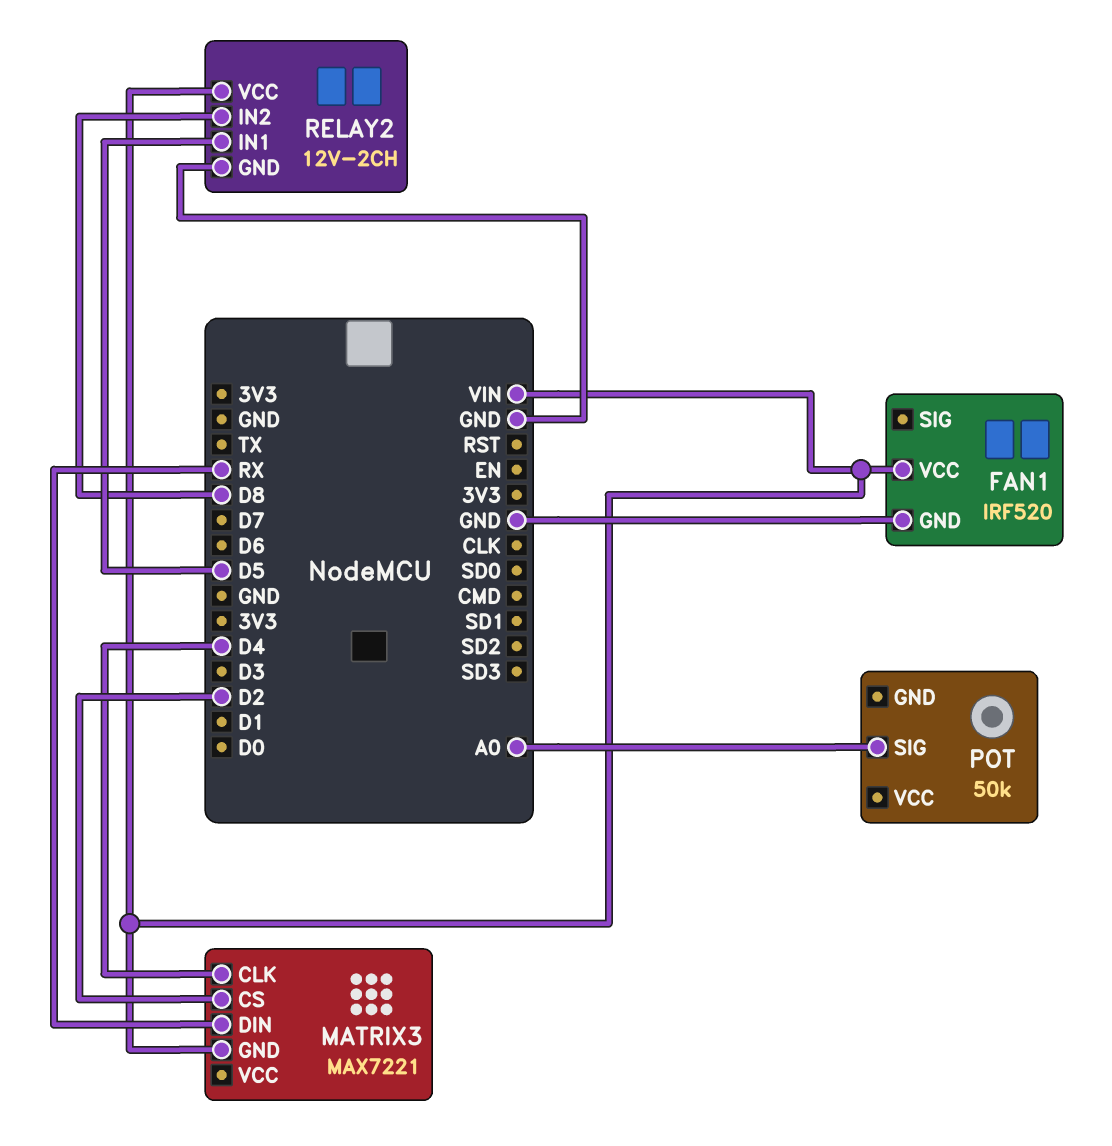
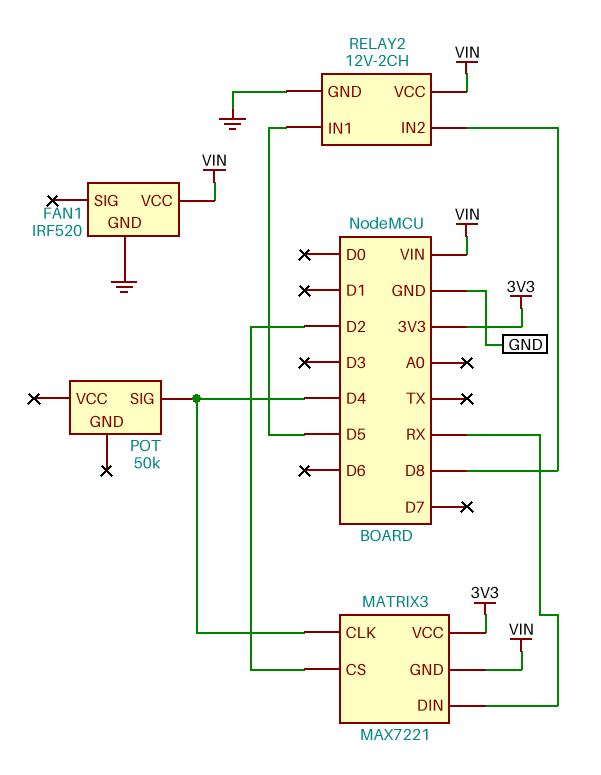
MATRIX3 pin VCC: none -> 3V3
POT pin SIG: A0 -> D4

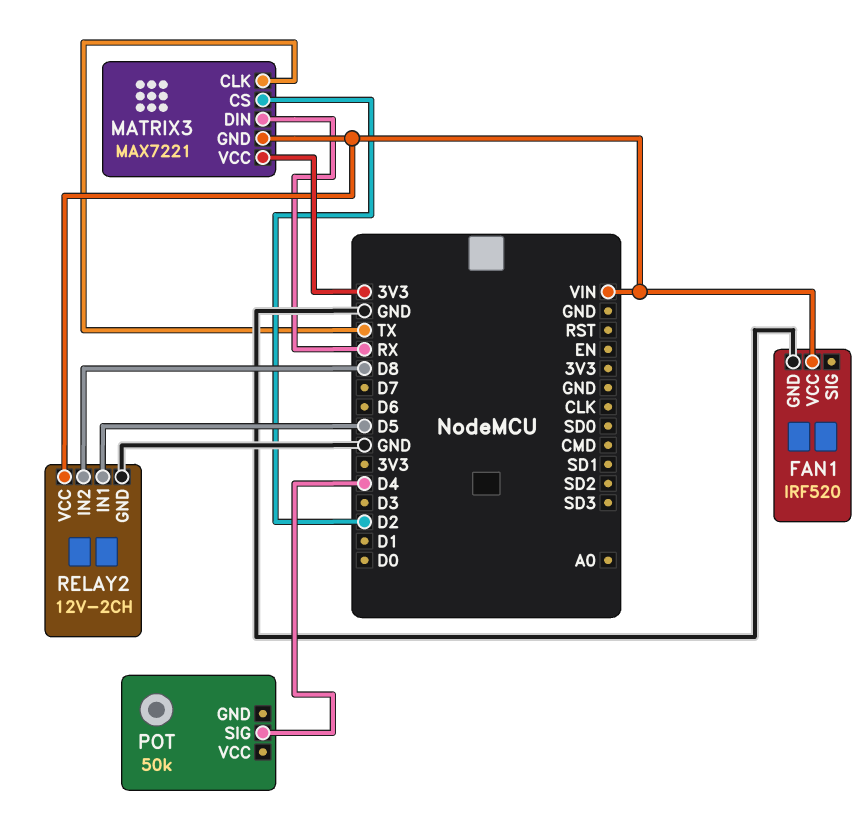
MATRIX3 pin CLK: D4 -> TX

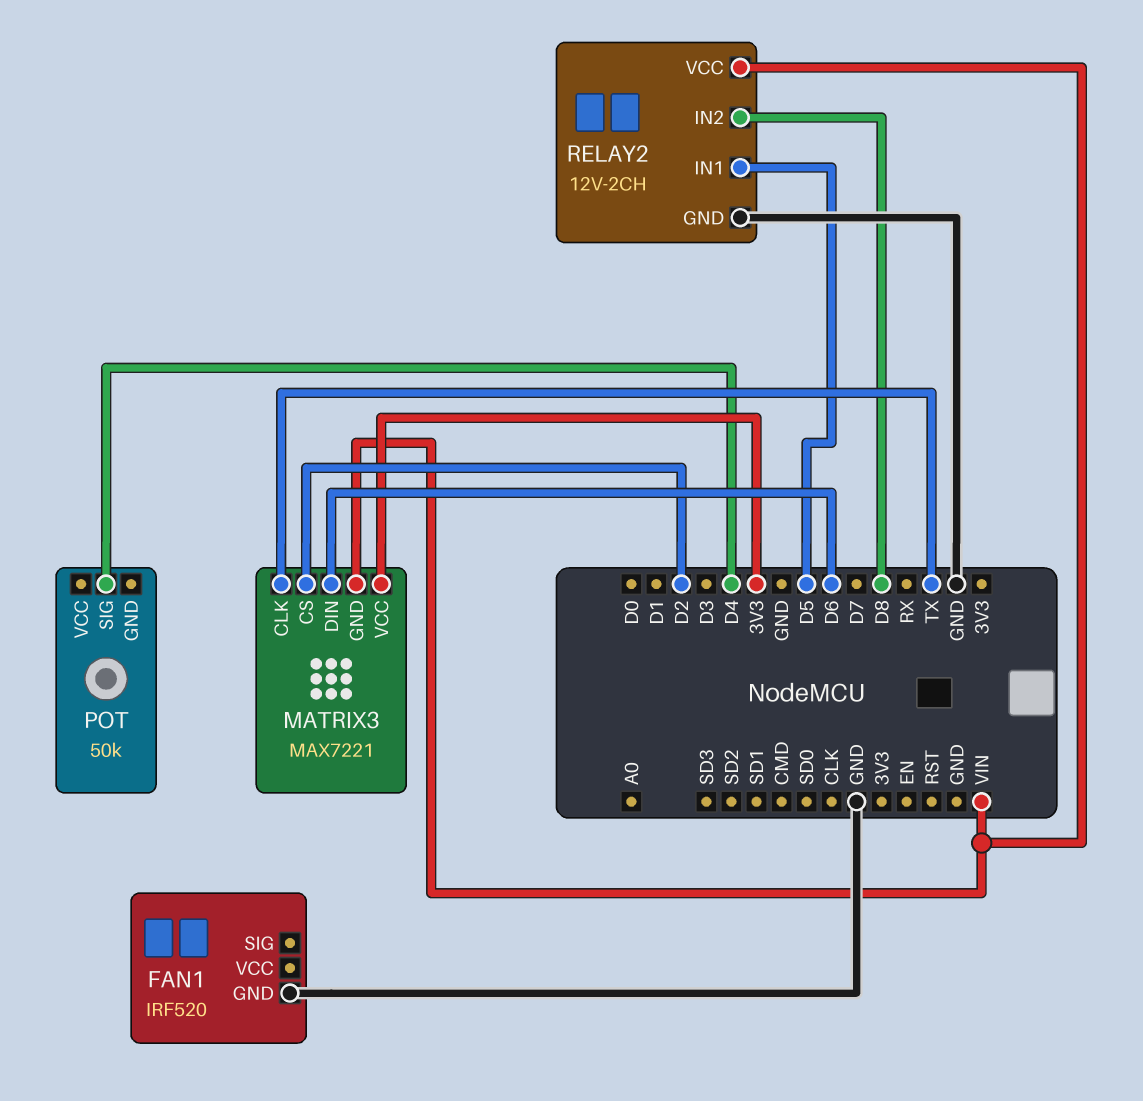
FAN1 pin VCC: VIN -> none
MATRIX3 pin DIN: RX -> D6

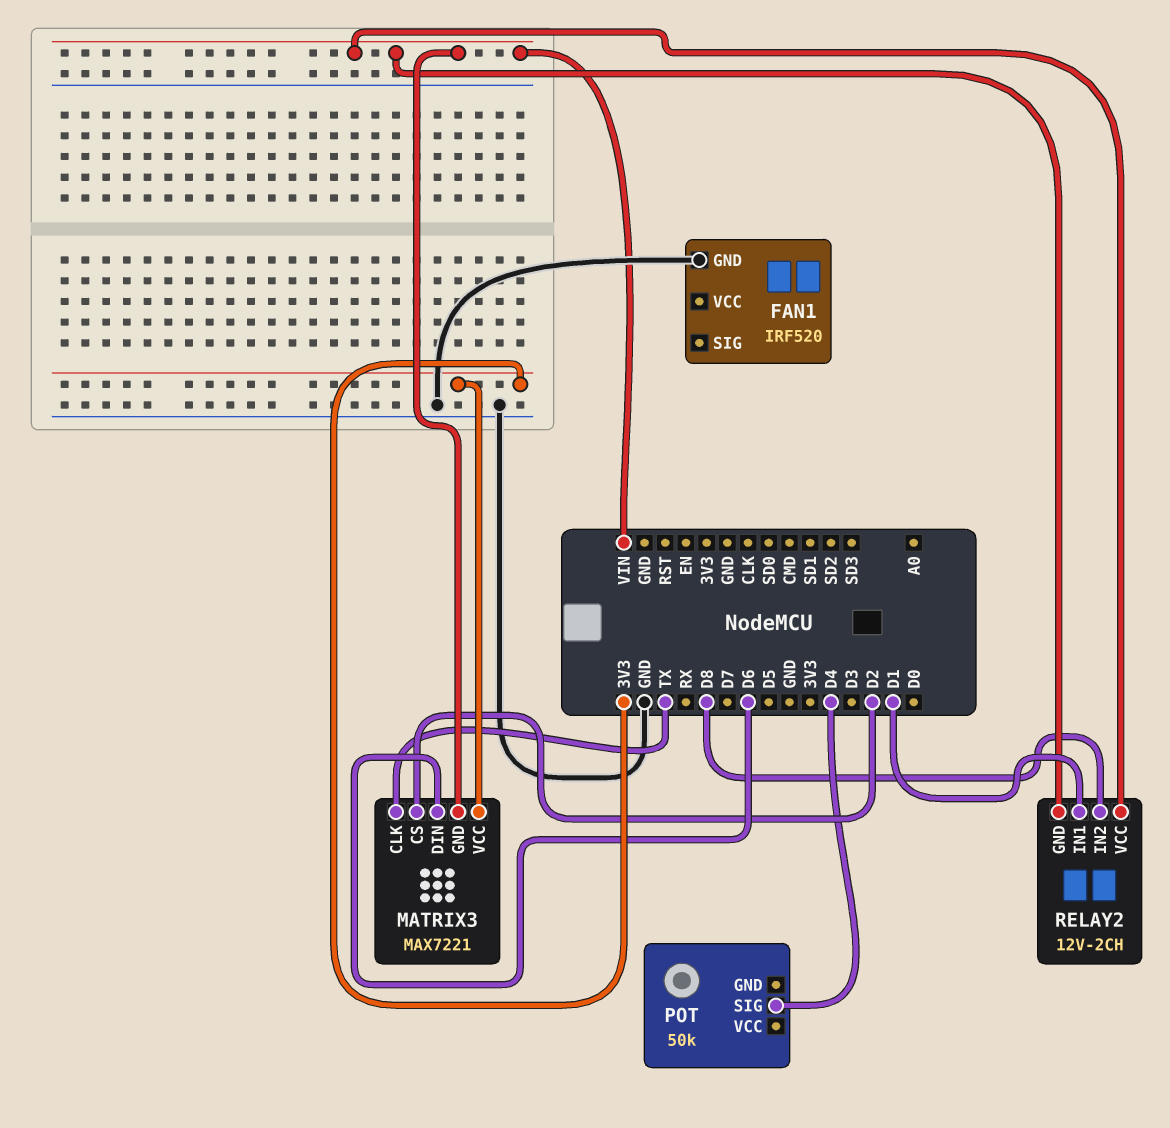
RELAY2 pin GND: GND -> VIN
RELAY2 pin IN1: D5 -> D1

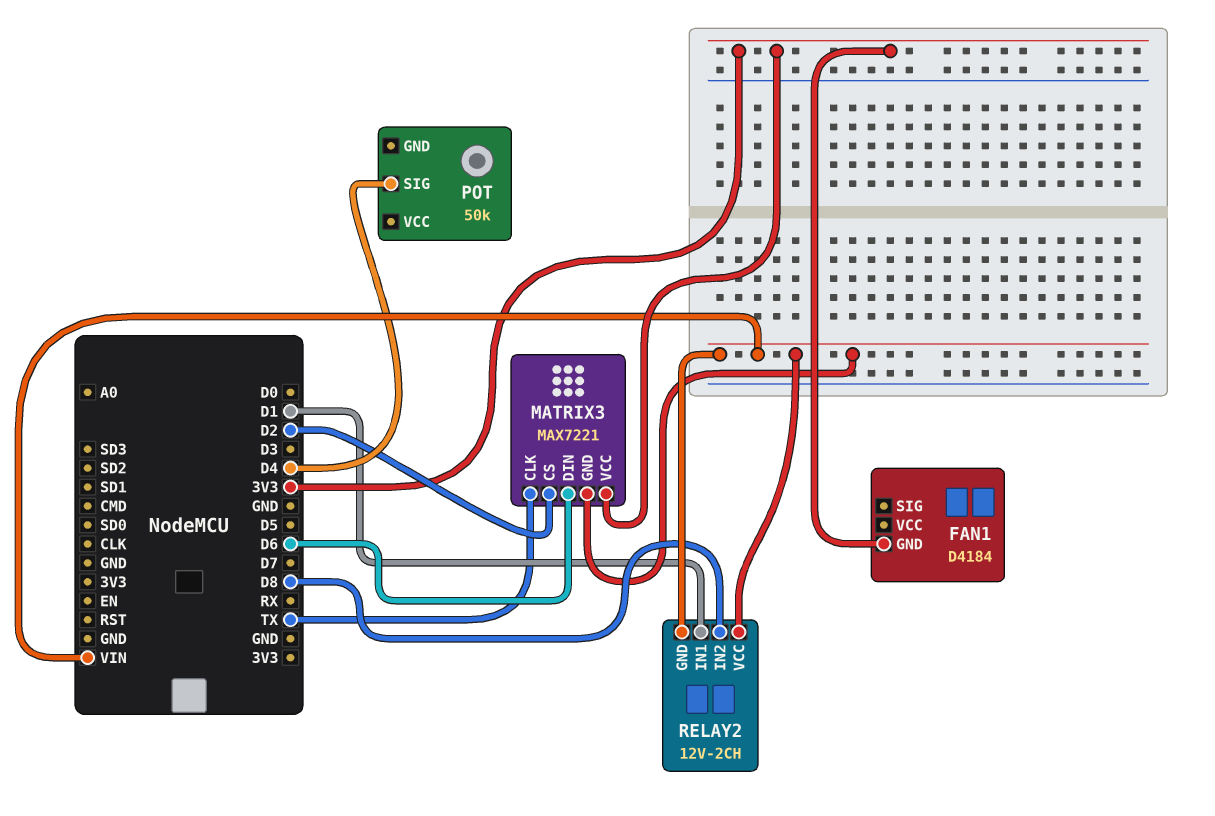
FAN1: IRF520 -> D4184
FAN1 pin GND: GND -> 3V3

